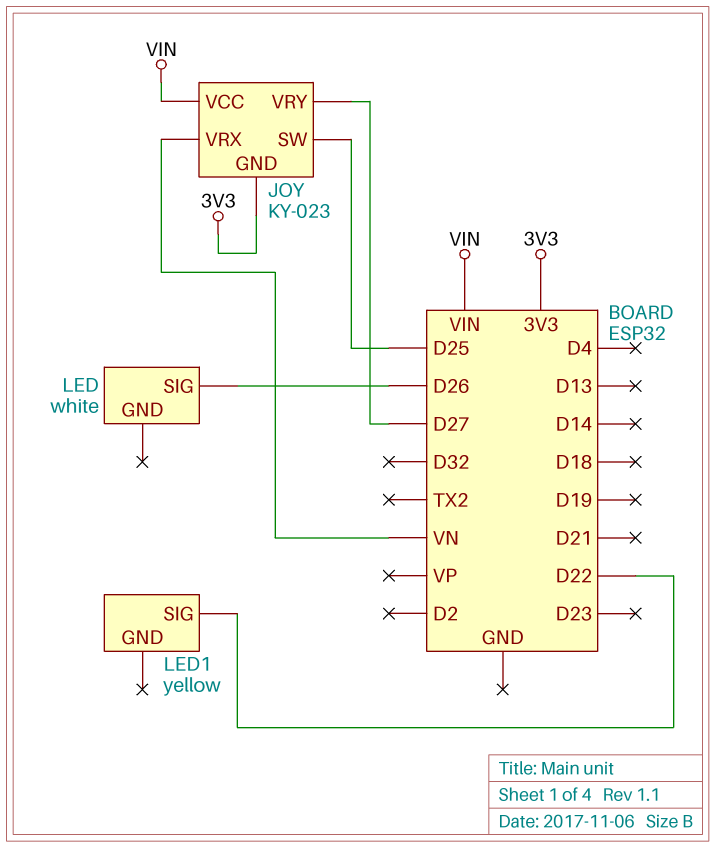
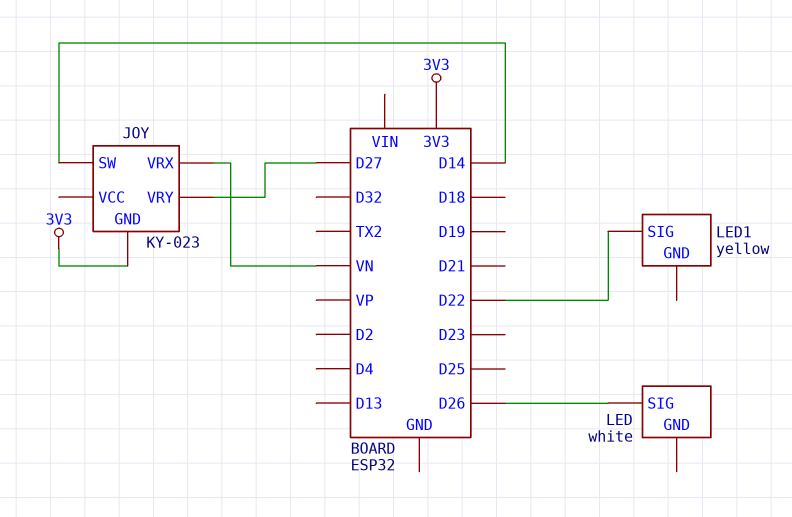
JOY pin SW: D25 -> D14
JOY pin VCC: VIN -> none

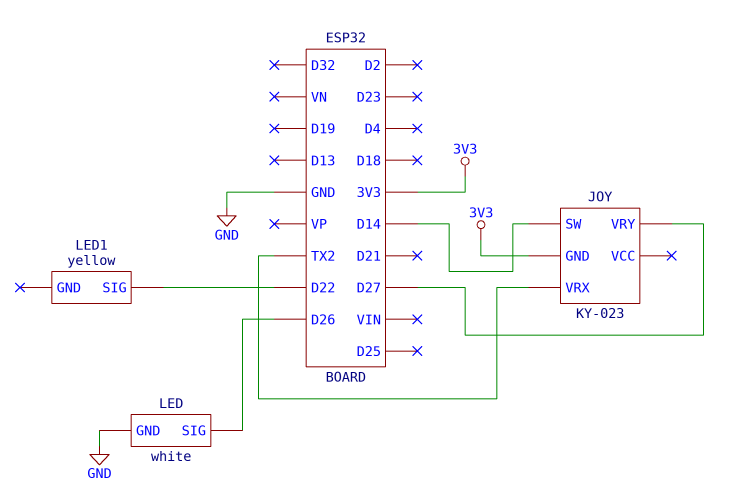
JOY pin VRX: VN -> TX2
LED pin GND: none -> GND

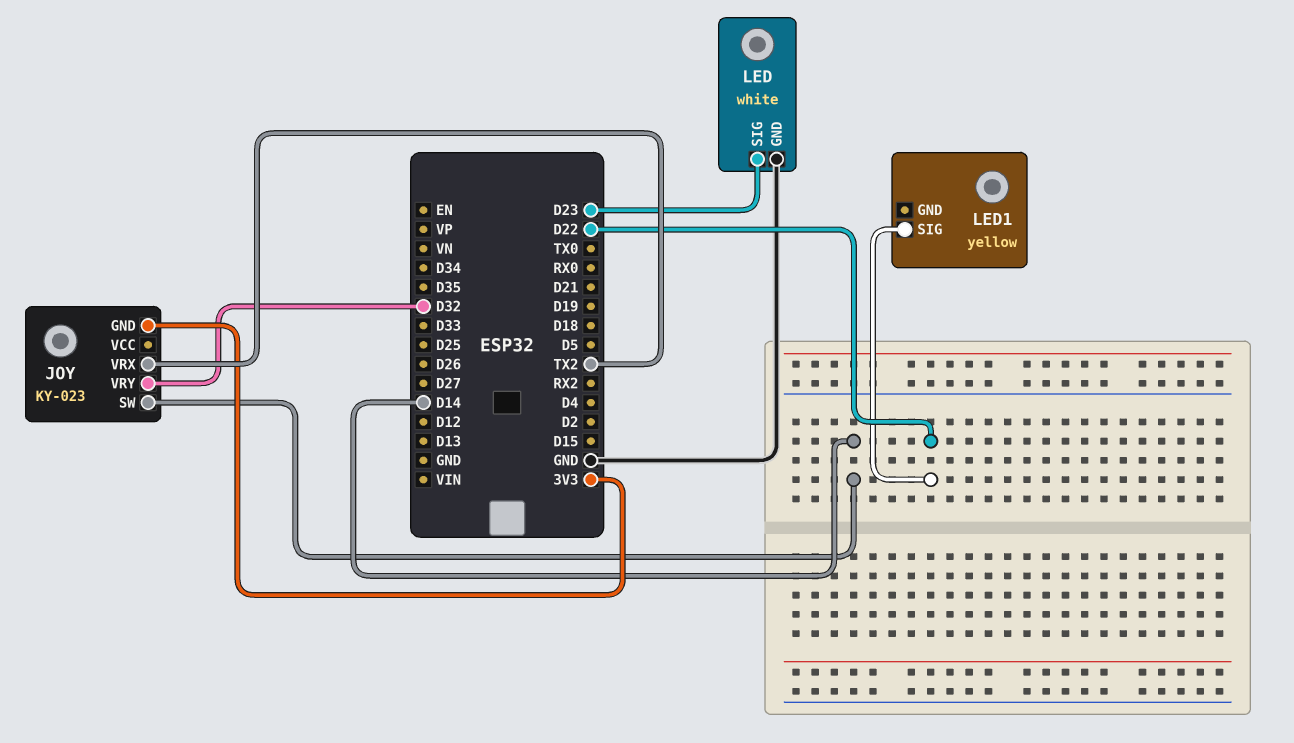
JOY pin VRY: D27 -> D32
LED pin SIG: D26 -> D23

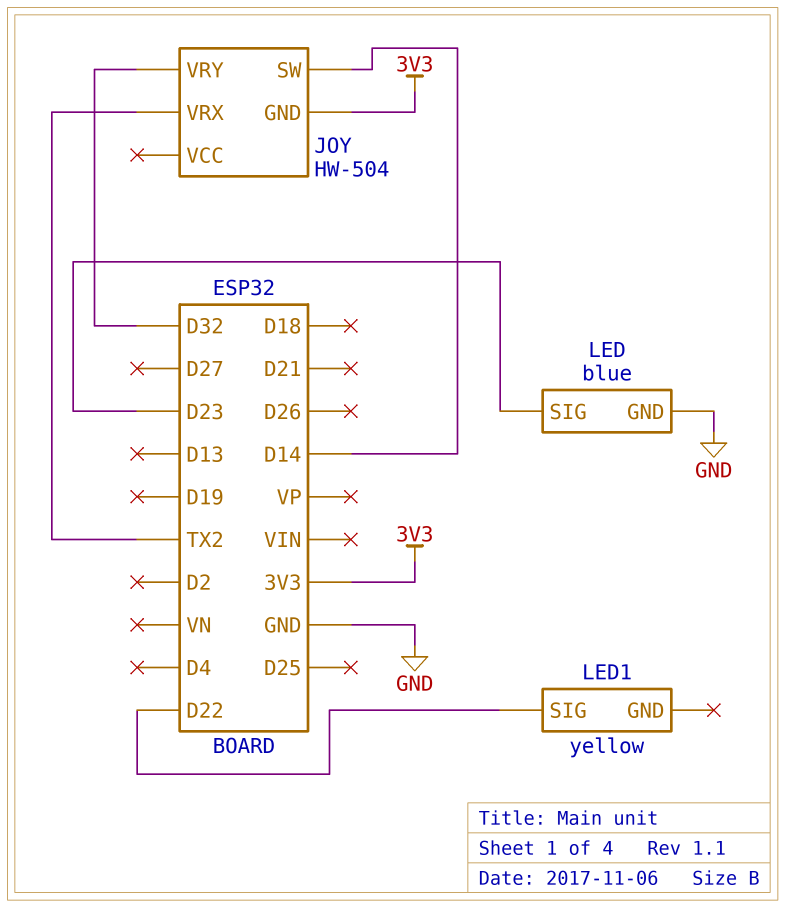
JOY: KY-023 -> HW-504
LED: white -> blue

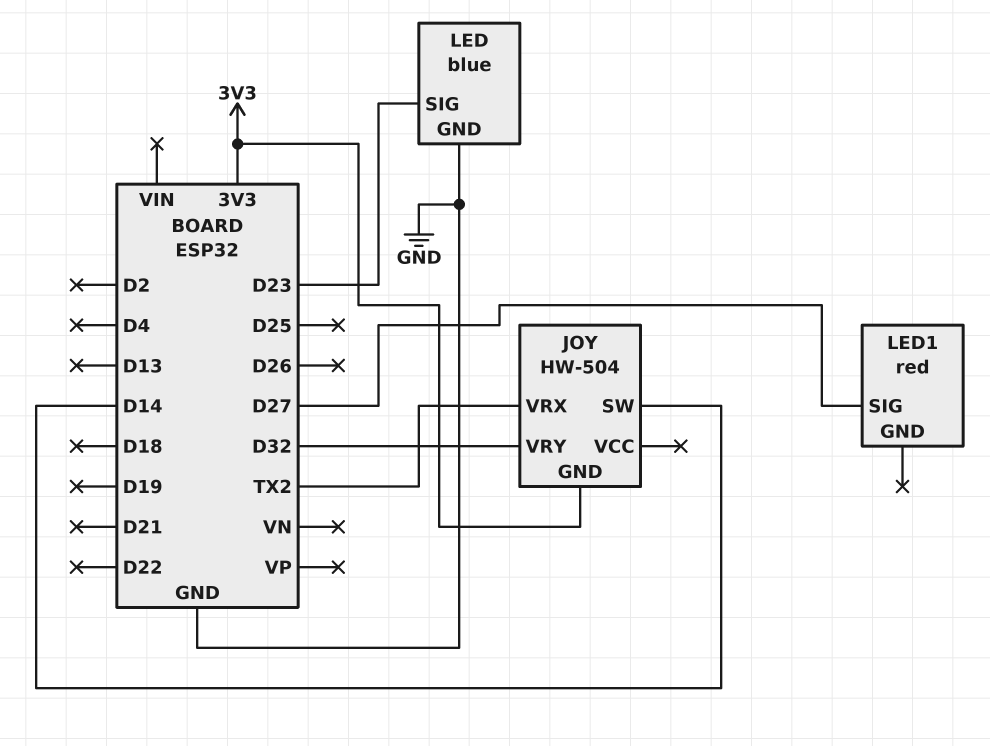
LED1: yellow -> red
LED1 pin SIG: D22 -> D27

